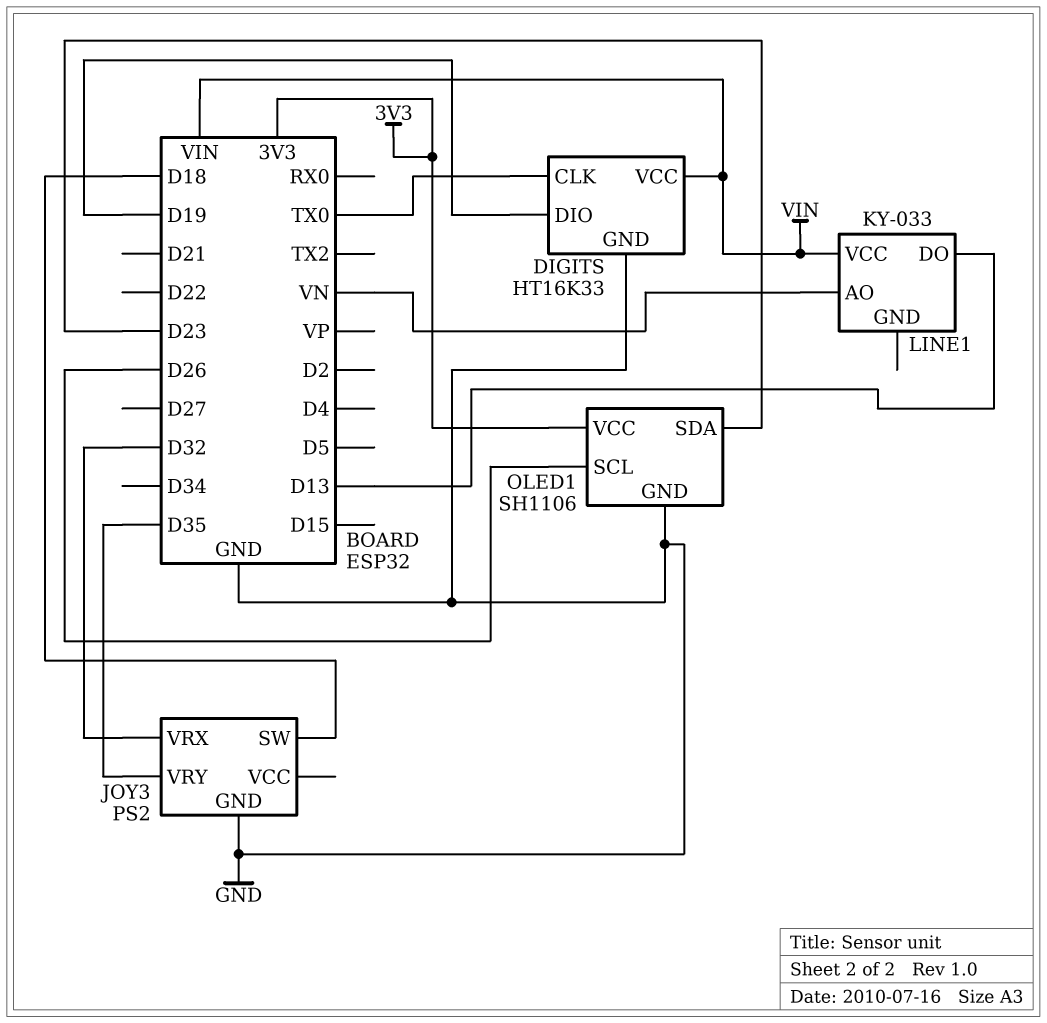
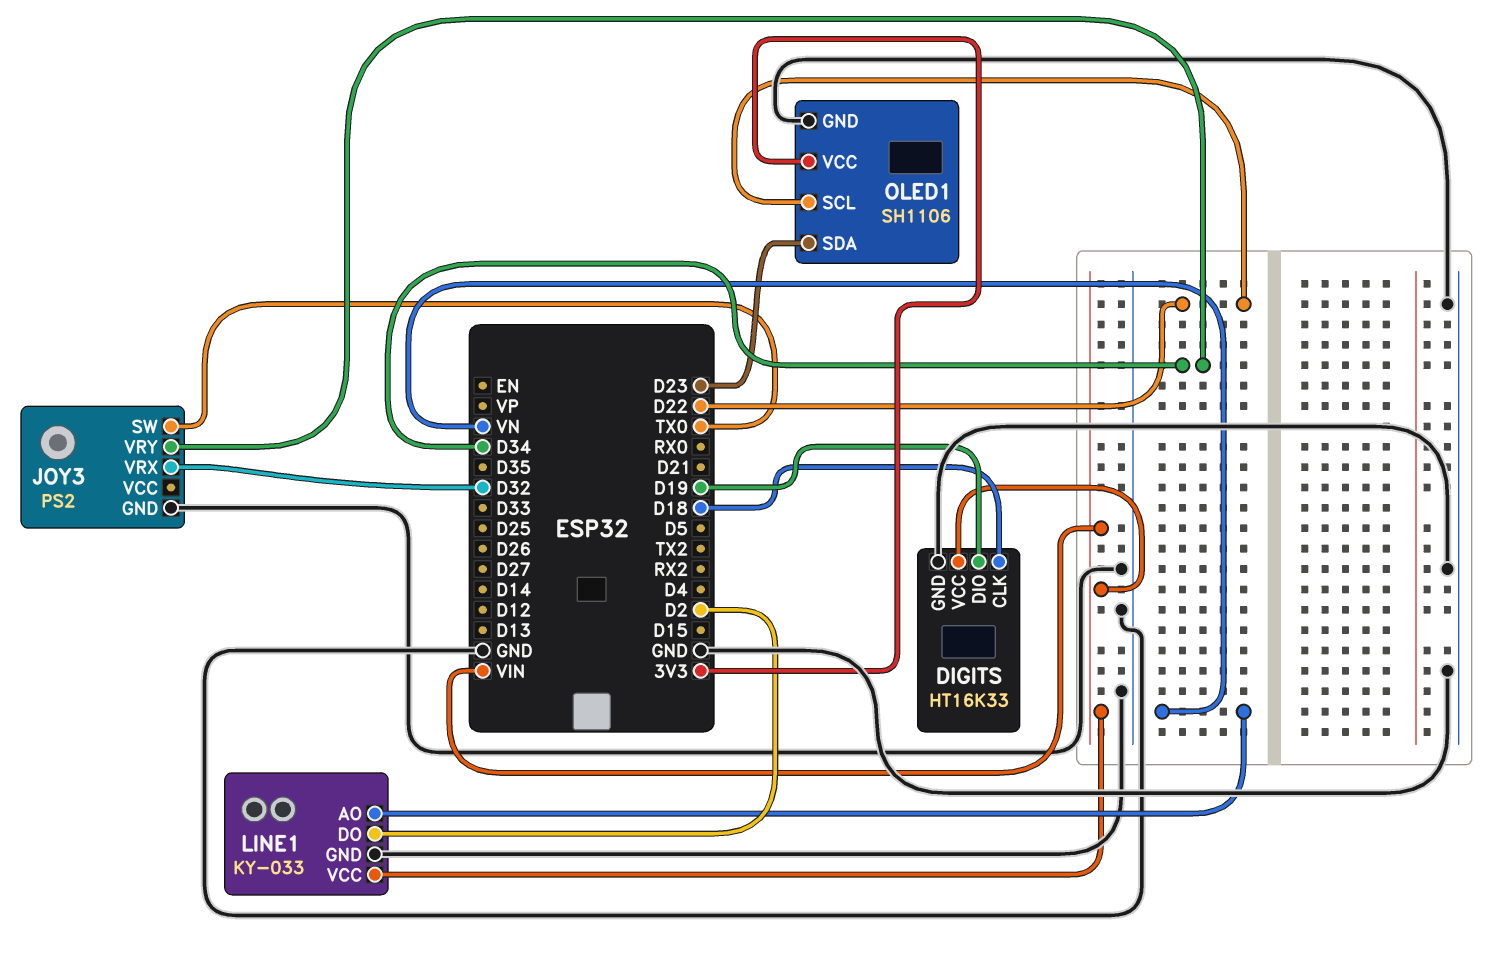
DIGITS pin CLK: TX0 -> D18
JOY3 pin SW: D18 -> TX0
JOY3 pin VRY: D35 -> D34
LINE1 pin DO: D13 -> D2
LINE1 pin GND: none -> GND
OLED1 pin SCL: D26 -> D22

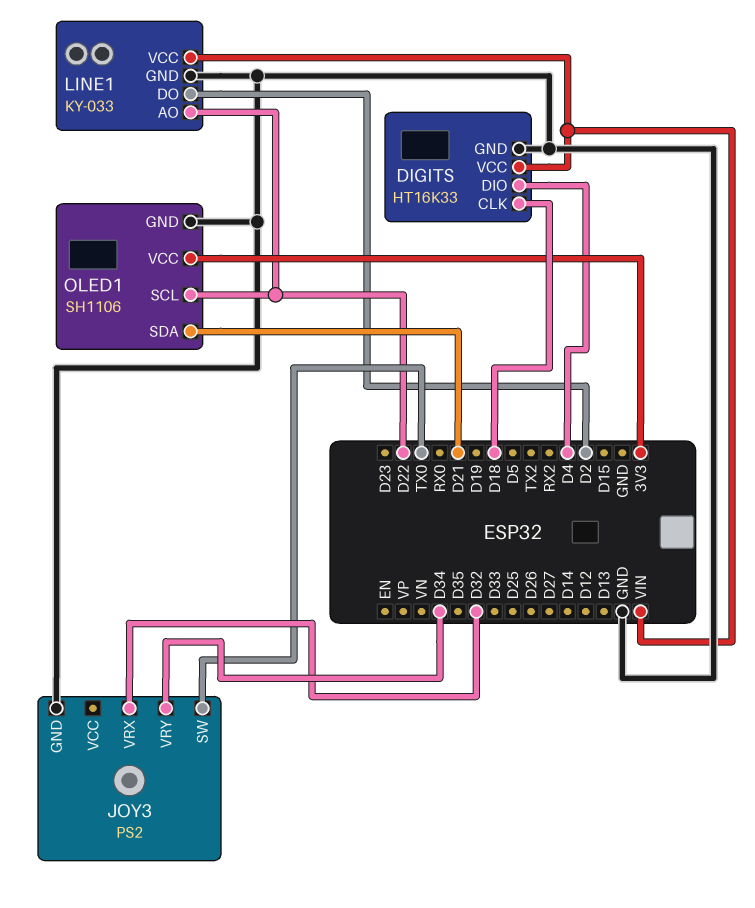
DIGITS pin DIO: D19 -> D4
LINE1 pin AO: VN -> D22
OLED1 pin SDA: D23 -> D21

